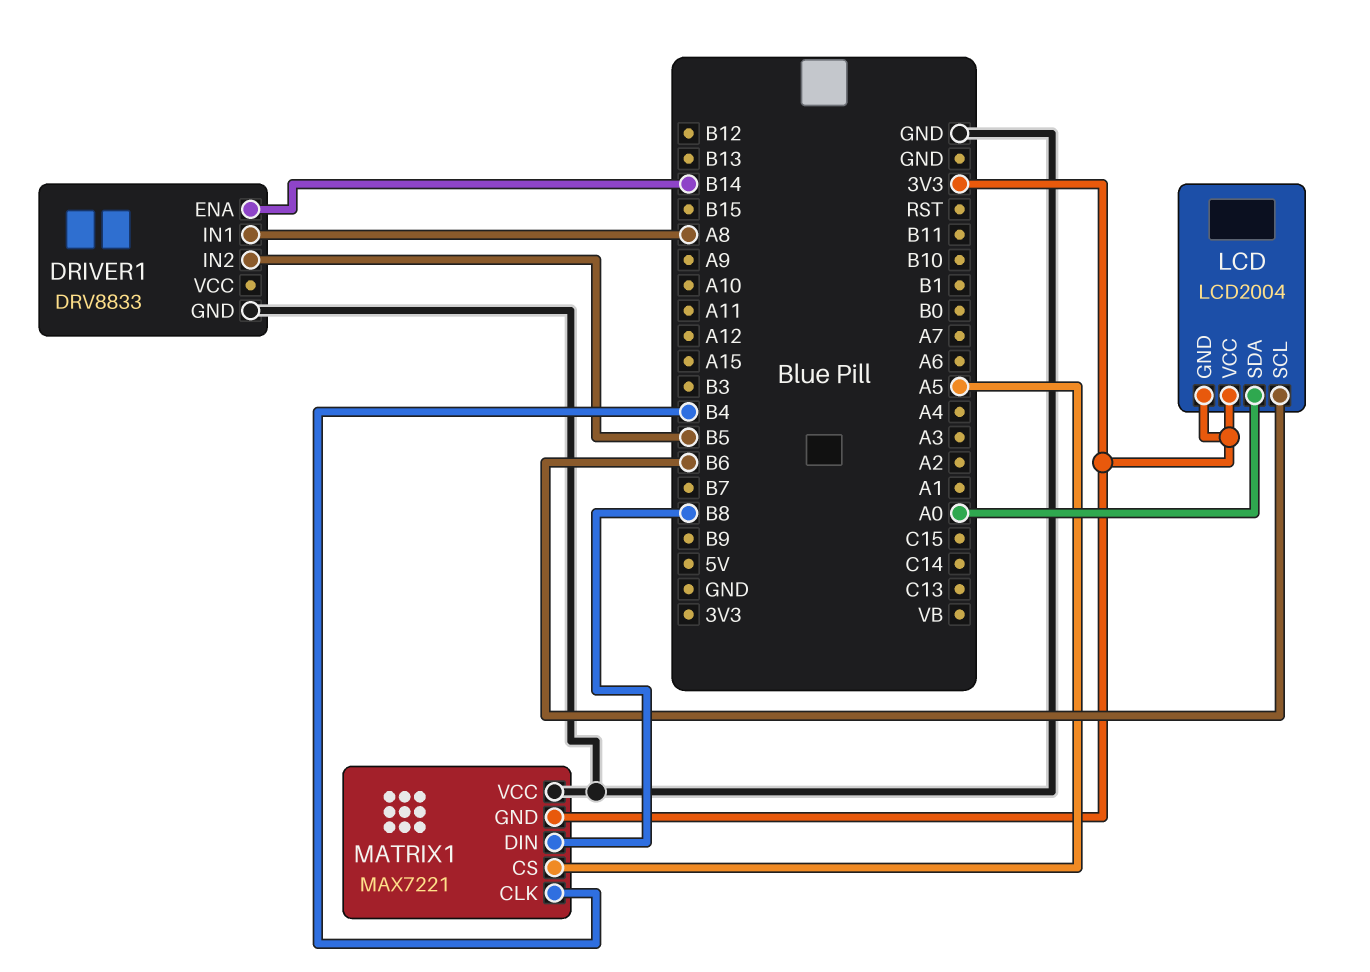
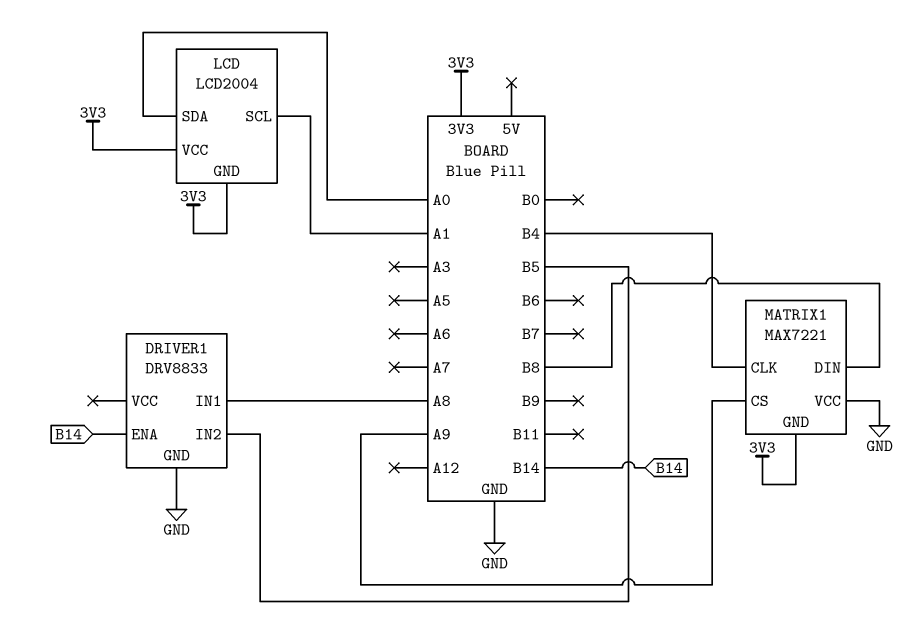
LCD pin SCL: B6 -> A1
MATRIX1 pin CS: A5 -> A9

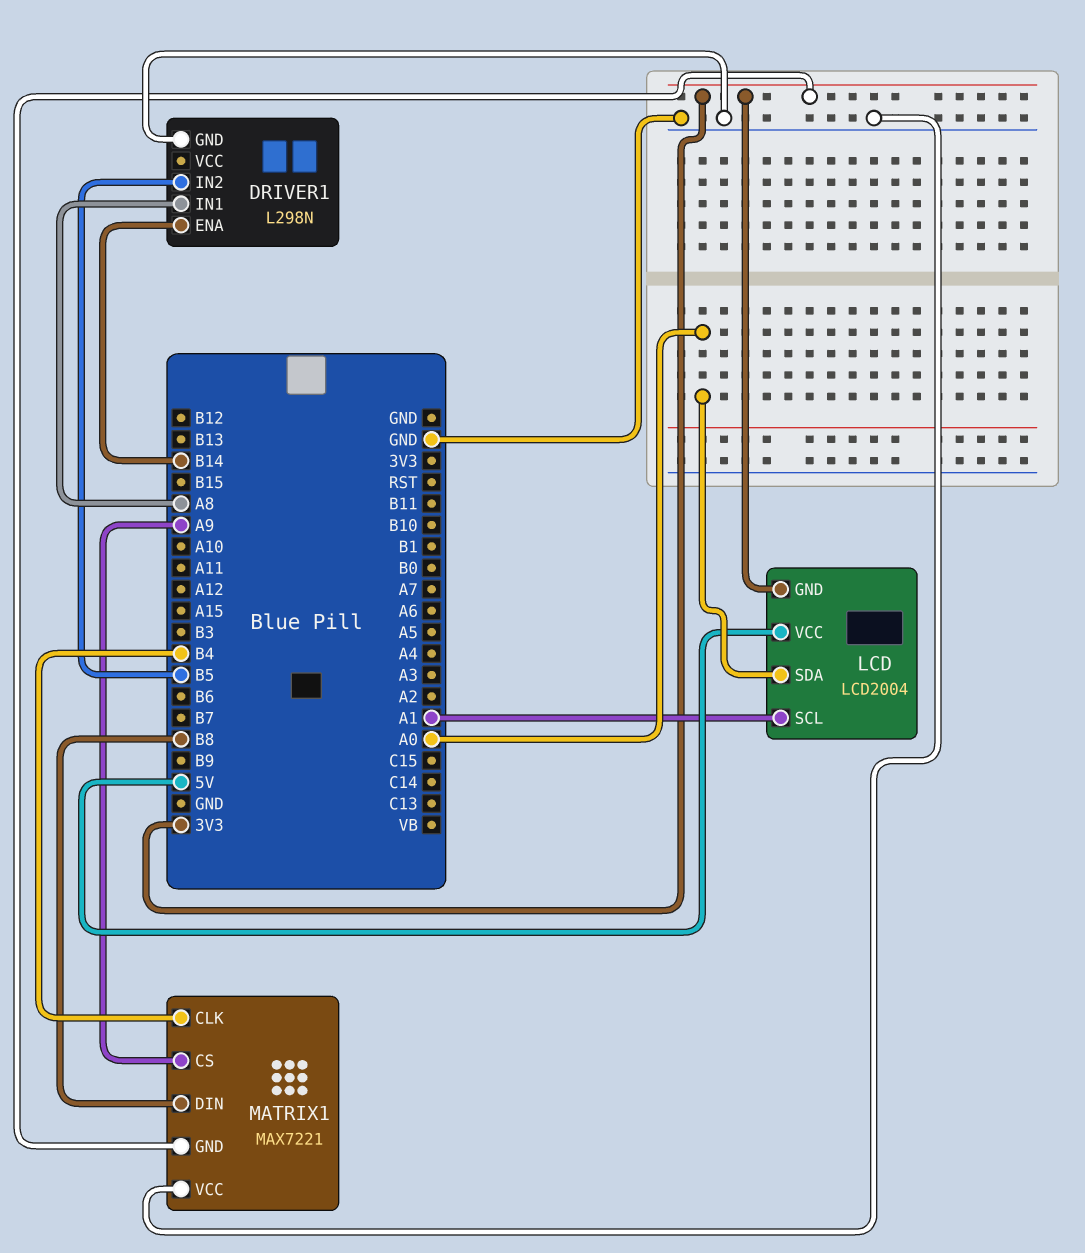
DRIVER1: DRV8833 -> L298N
LCD pin VCC: 3V3 -> 5V

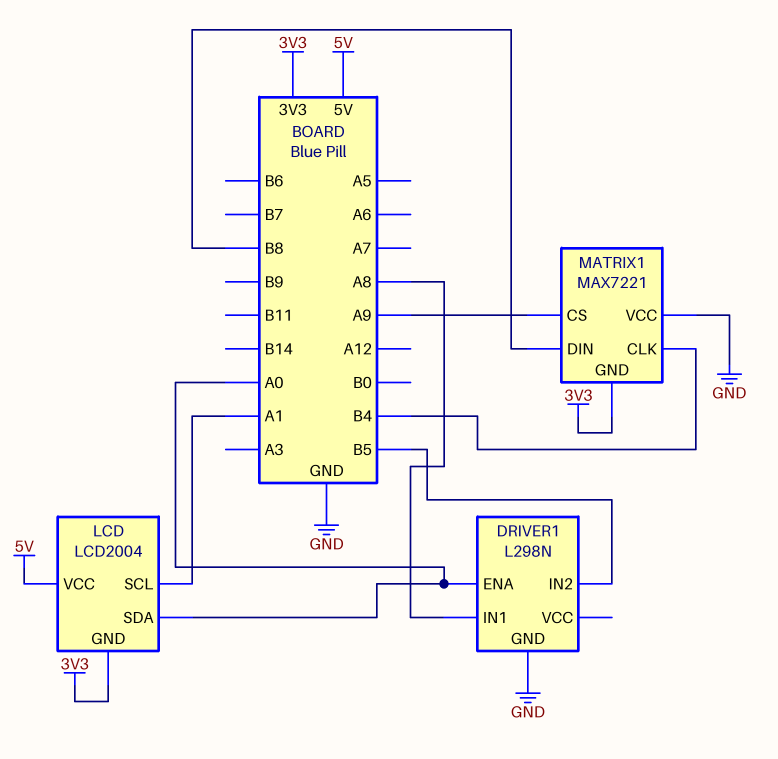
DRIVER1 pin ENA: B14 -> A0

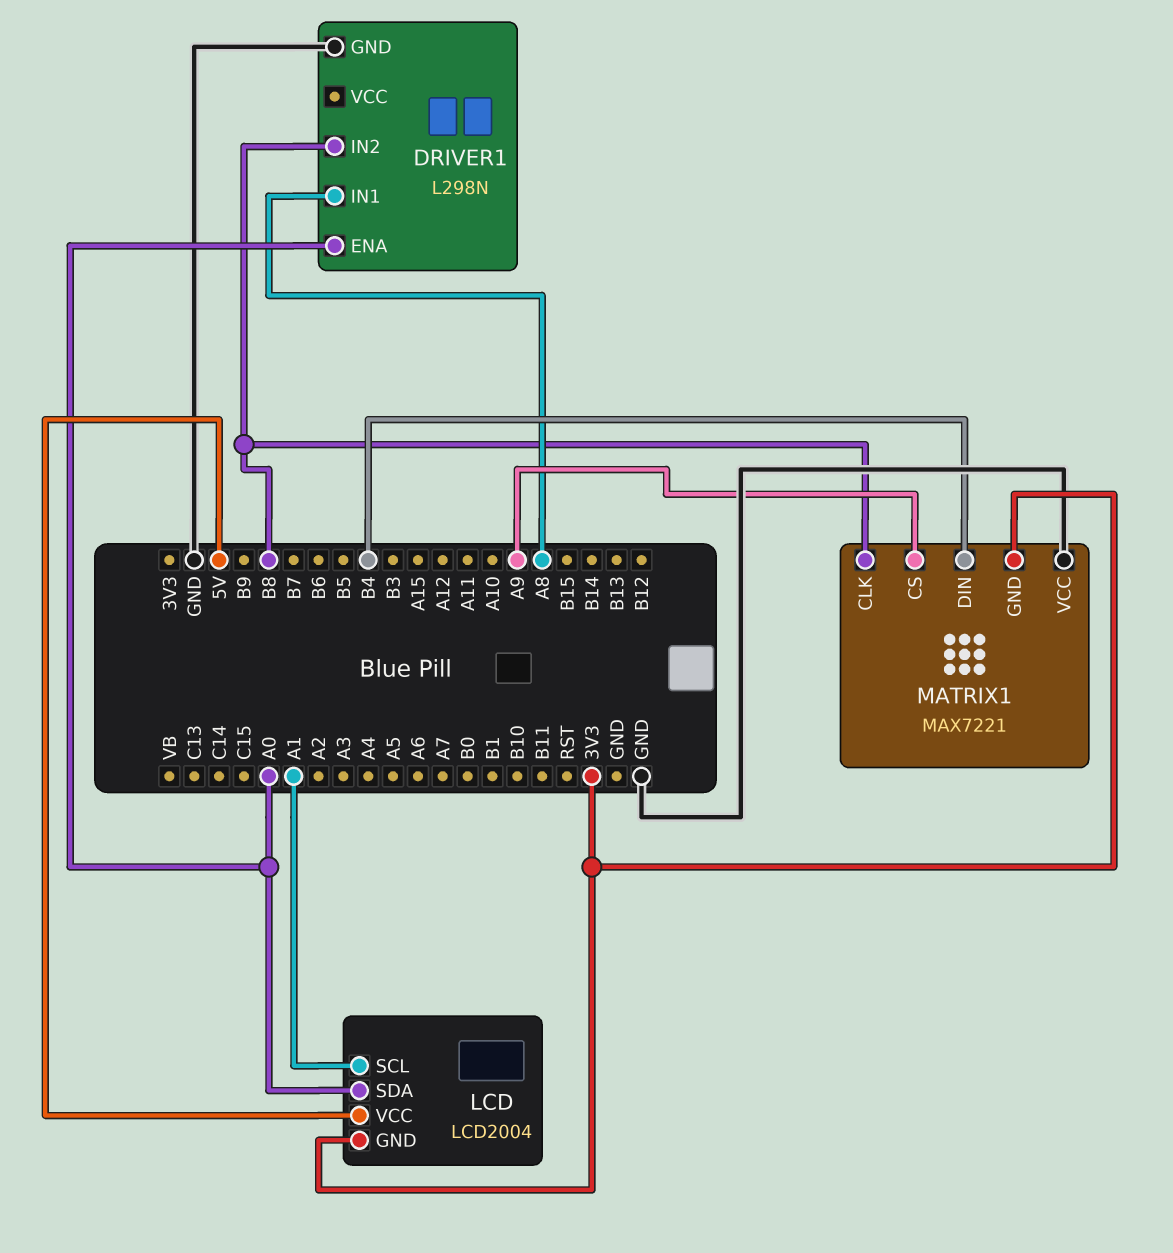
DRIVER1 pin IN2: B5 -> B8
MATRIX1 pin CLK: B4 -> B8
MATRIX1 pin DIN: B8 -> B4

